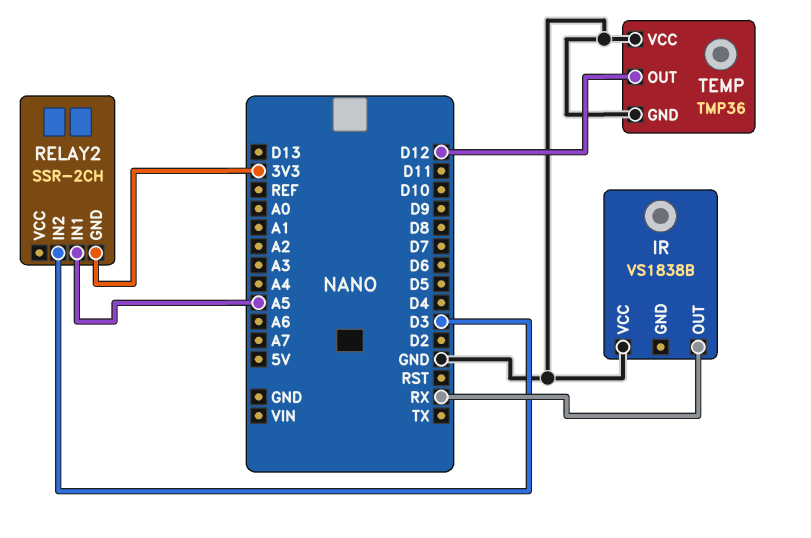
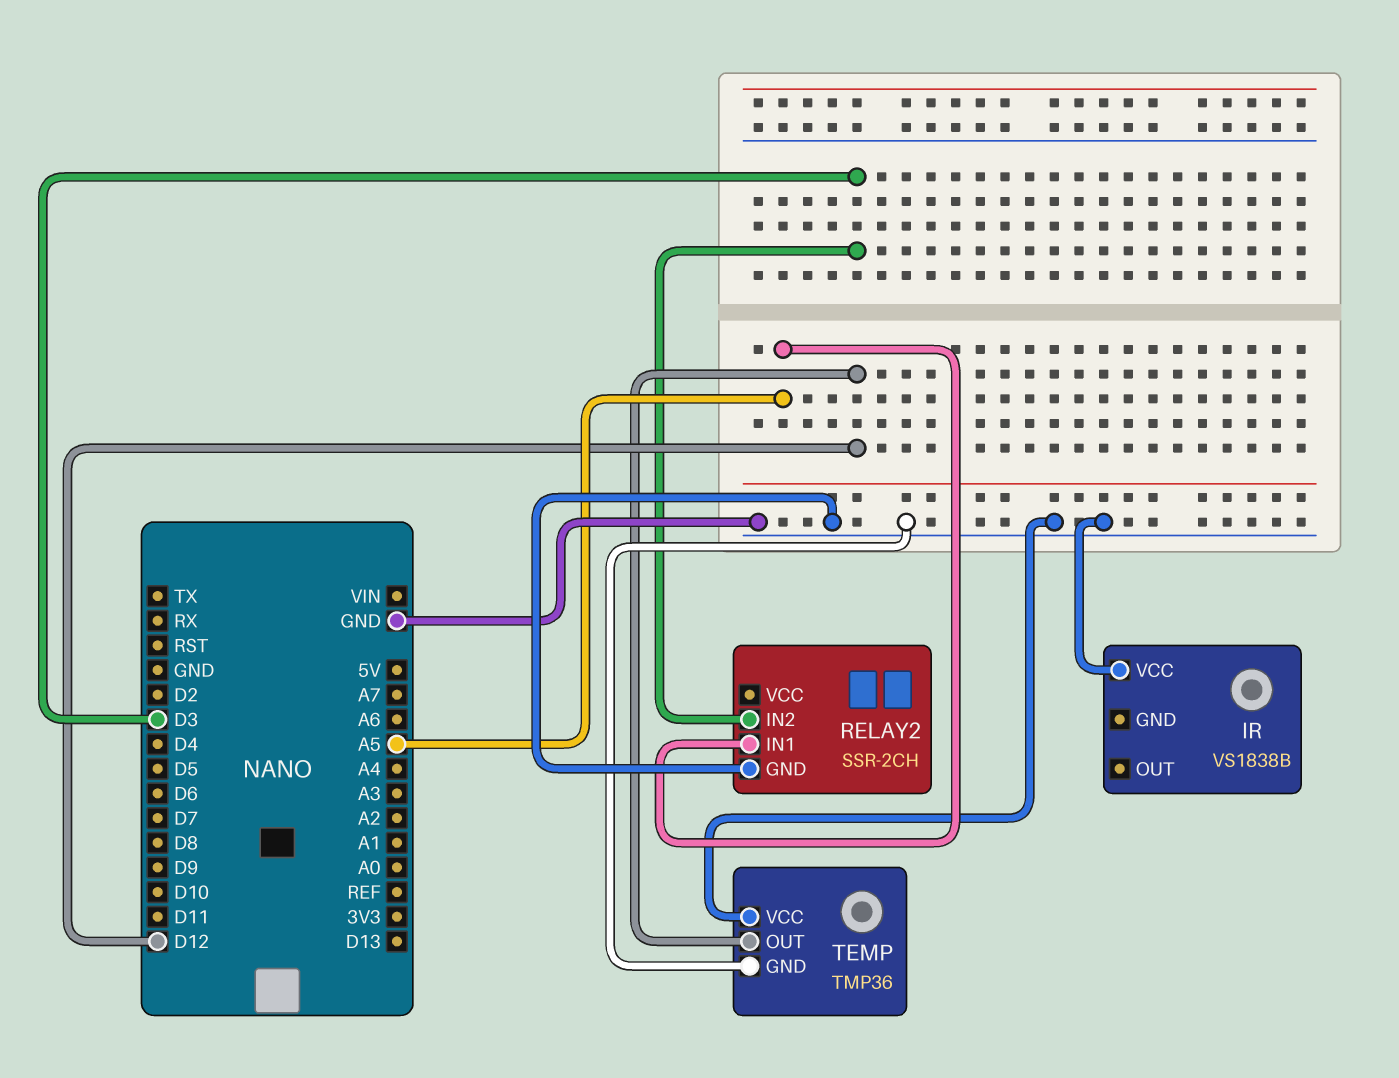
IR pin OUT: RX -> none
RELAY2 pin GND: 3V3 -> GND

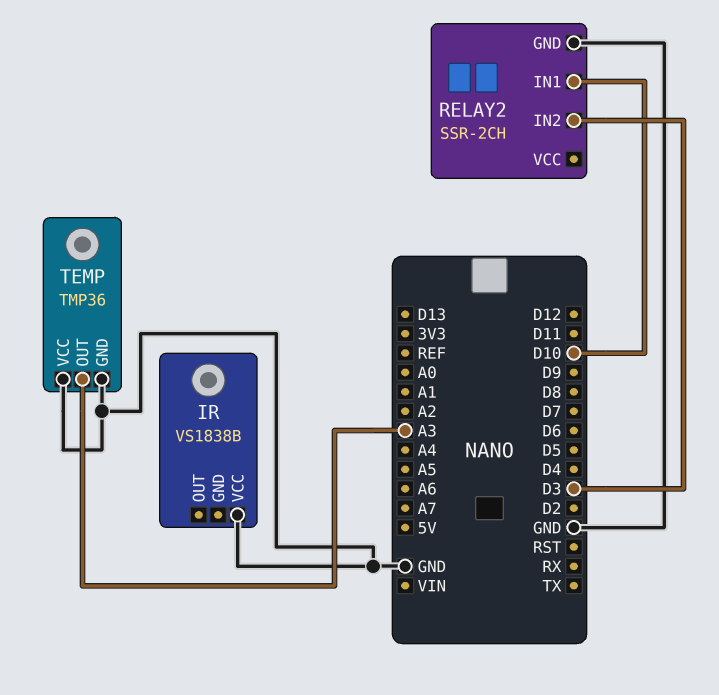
RELAY2 pin IN1: A5 -> D10
TEMP pin OUT: D12 -> A3

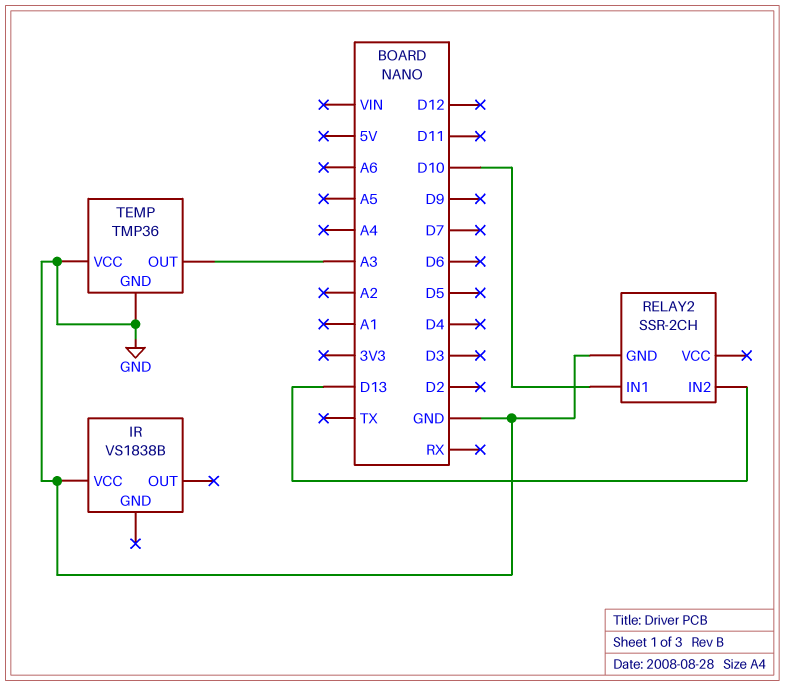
RELAY2 pin IN2: D3 -> D13

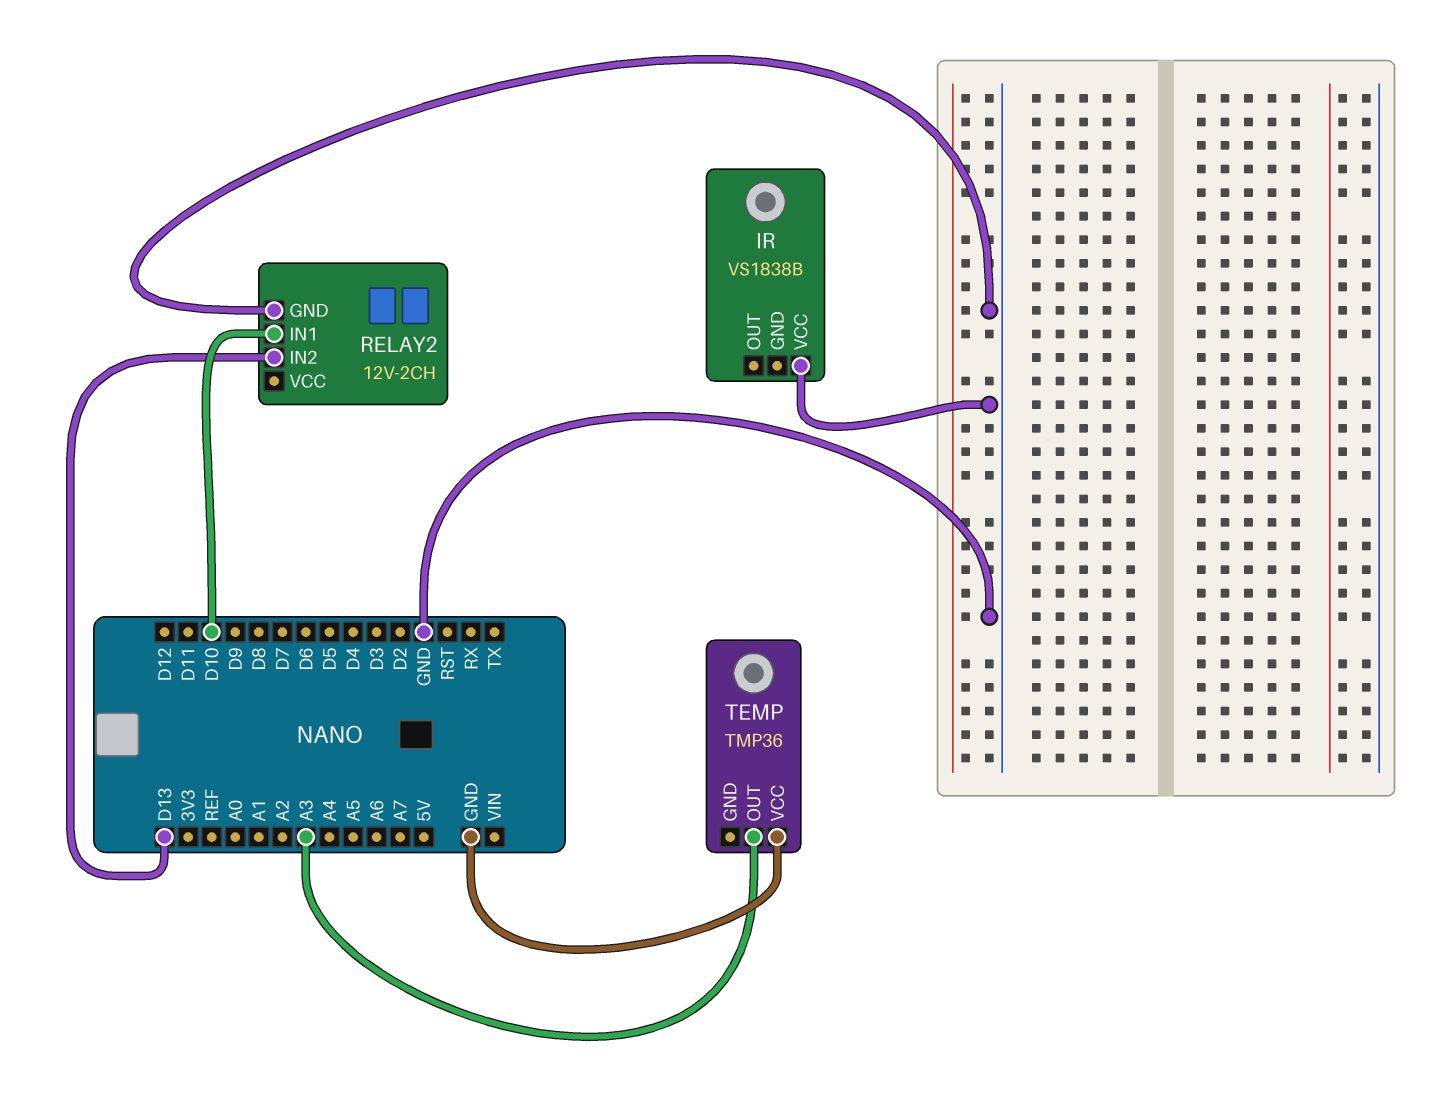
RELAY2: SSR-2CH -> 12V-2CH
TEMP pin GND: GND -> none

